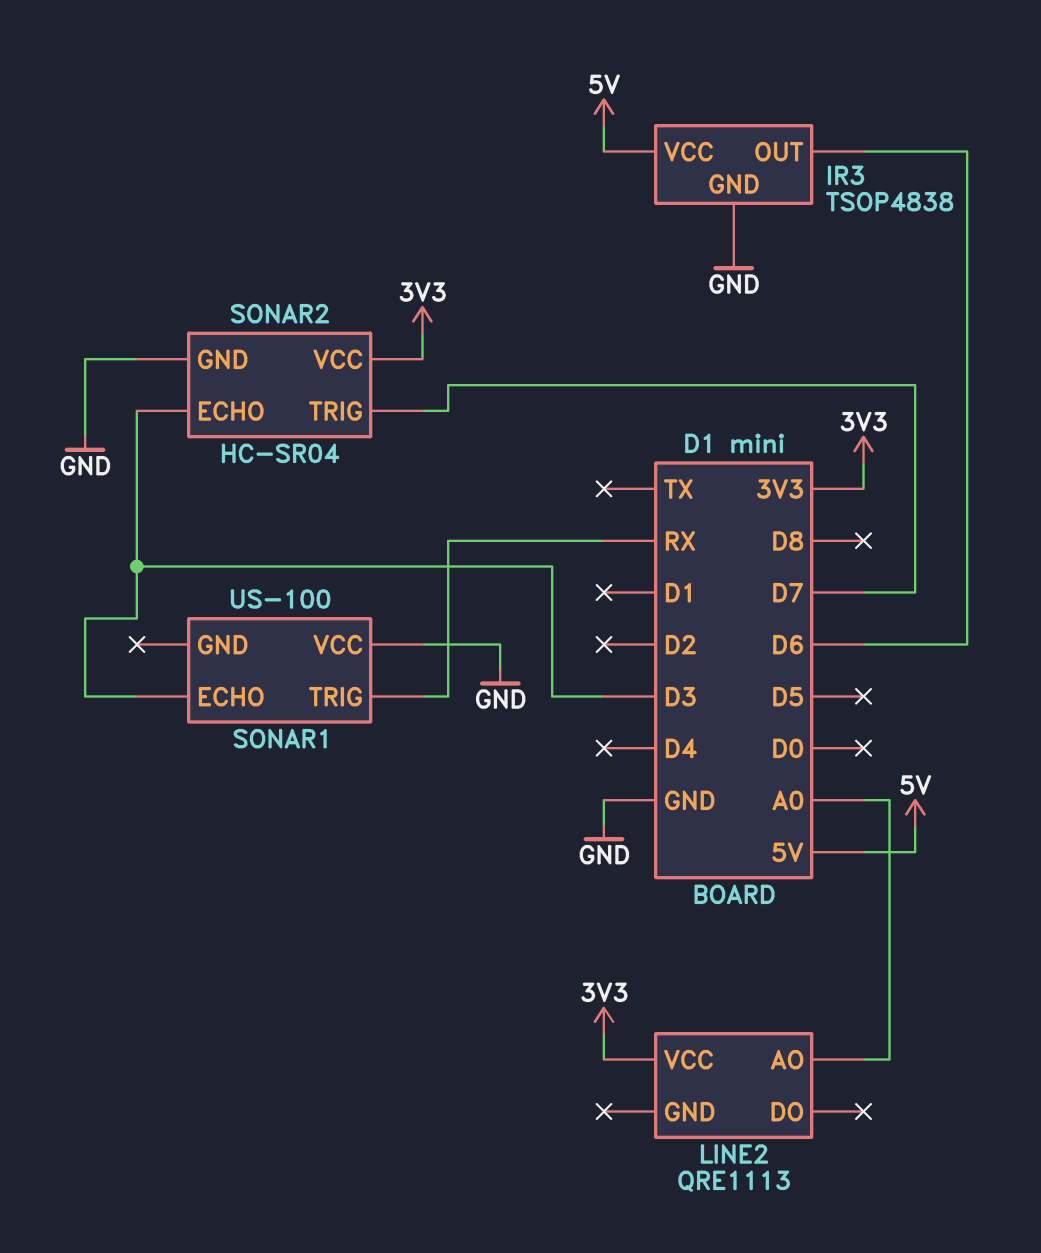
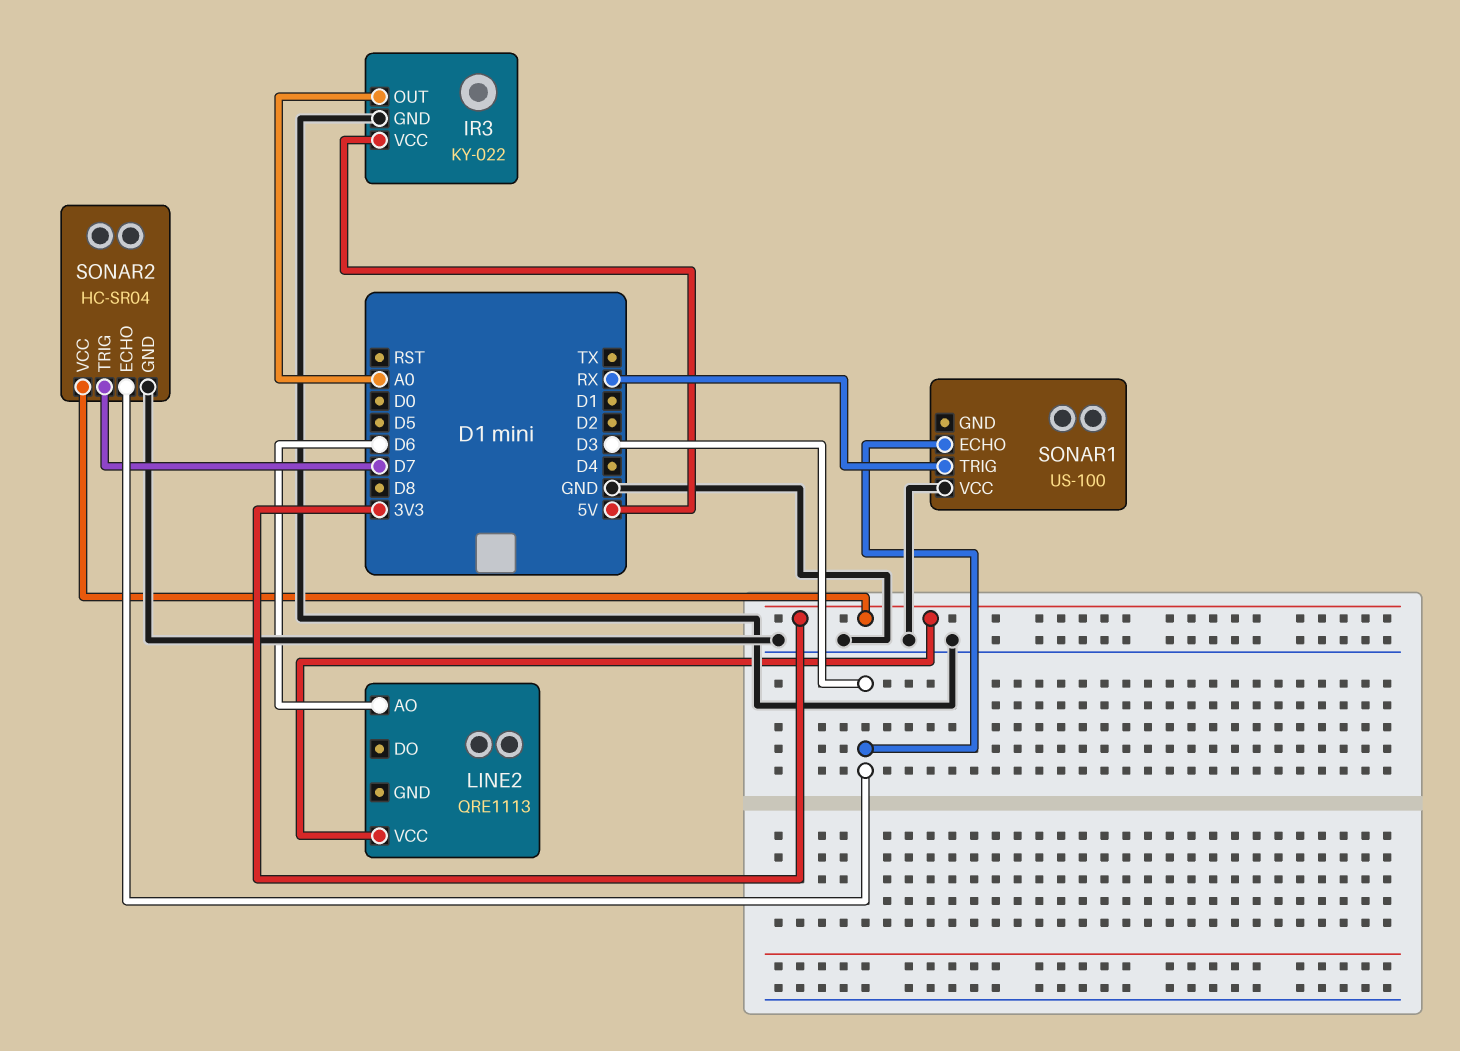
IR3: TSOP4838 -> KY-022
IR3 pin OUT: D6 -> A0
LINE2 pin AO: A0 -> D6

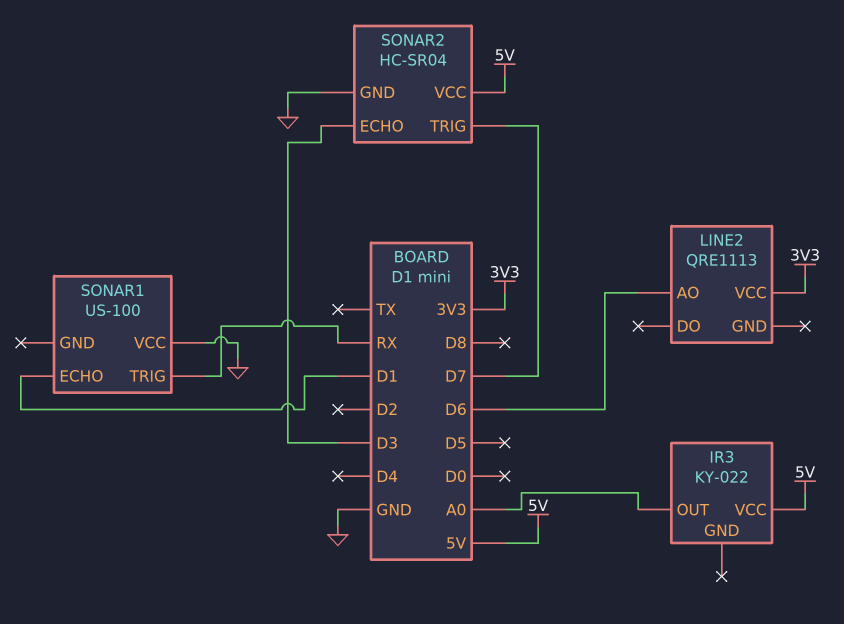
IR3 pin GND: GND -> none
SONAR1 pin ECHO: D3 -> D1
SONAR2 pin VCC: 3V3 -> 5V

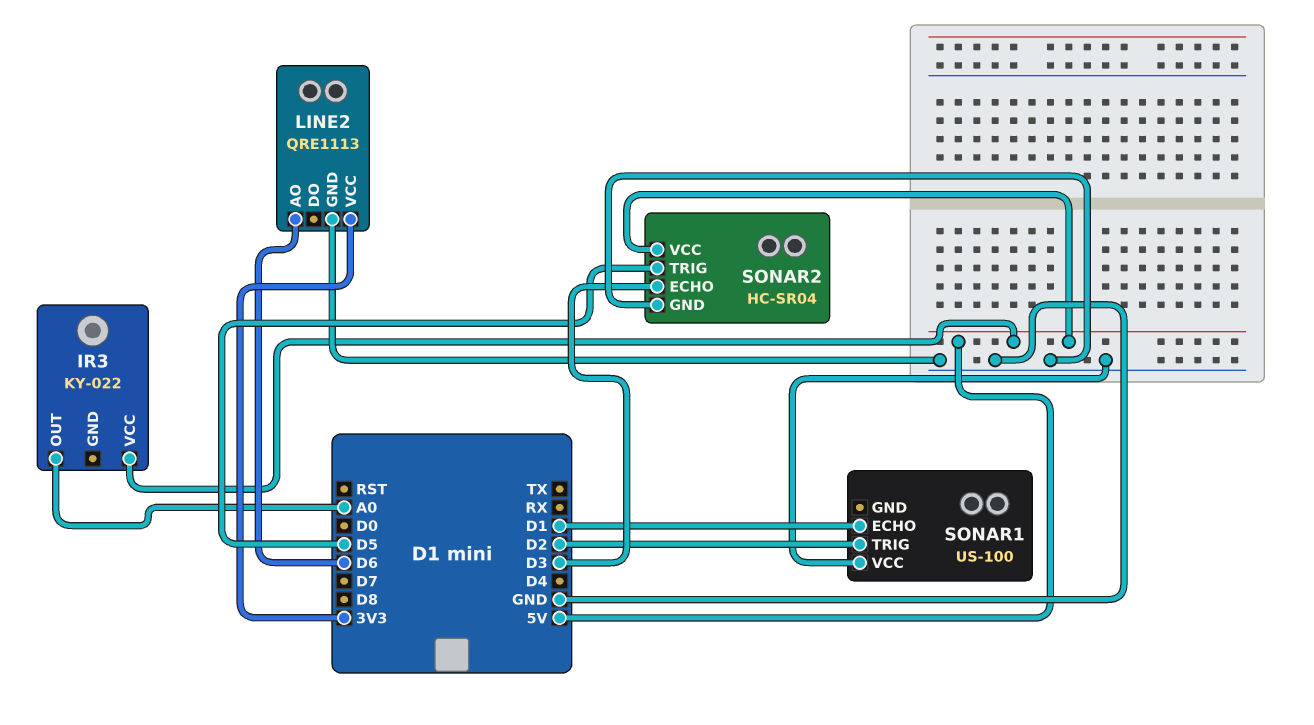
LINE2 pin GND: none -> GND
SONAR1 pin TRIG: RX -> D2
SONAR2 pin TRIG: D7 -> D5

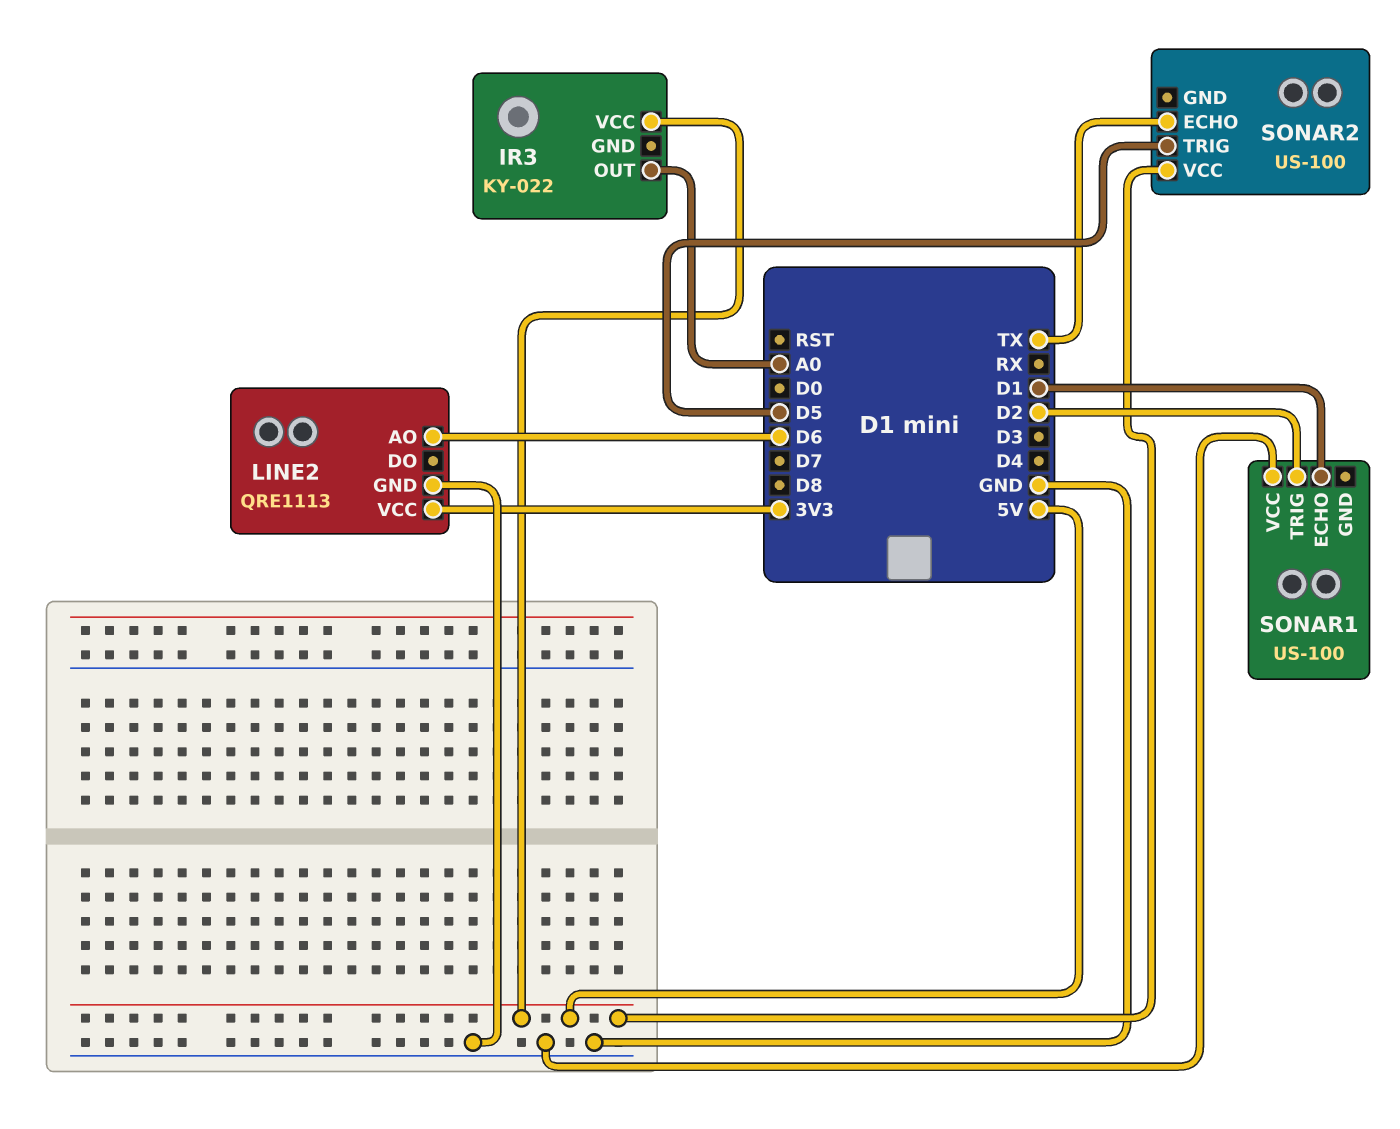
SONAR2: HC-SR04 -> US-100
SONAR2 pin ECHO: D3 -> TX
SONAR2 pin GND: GND -> none

